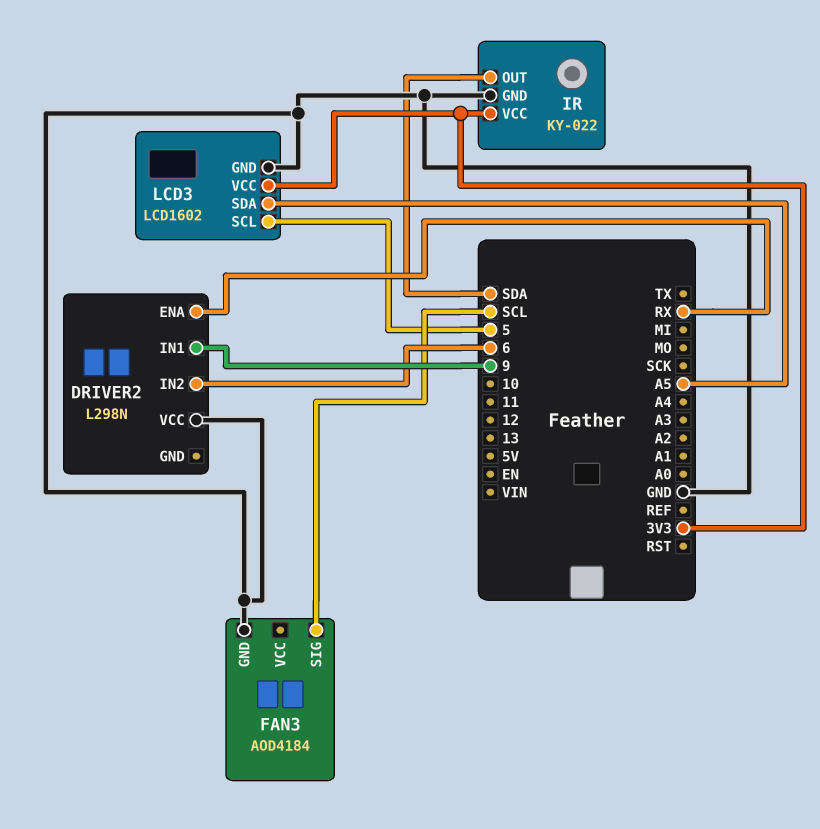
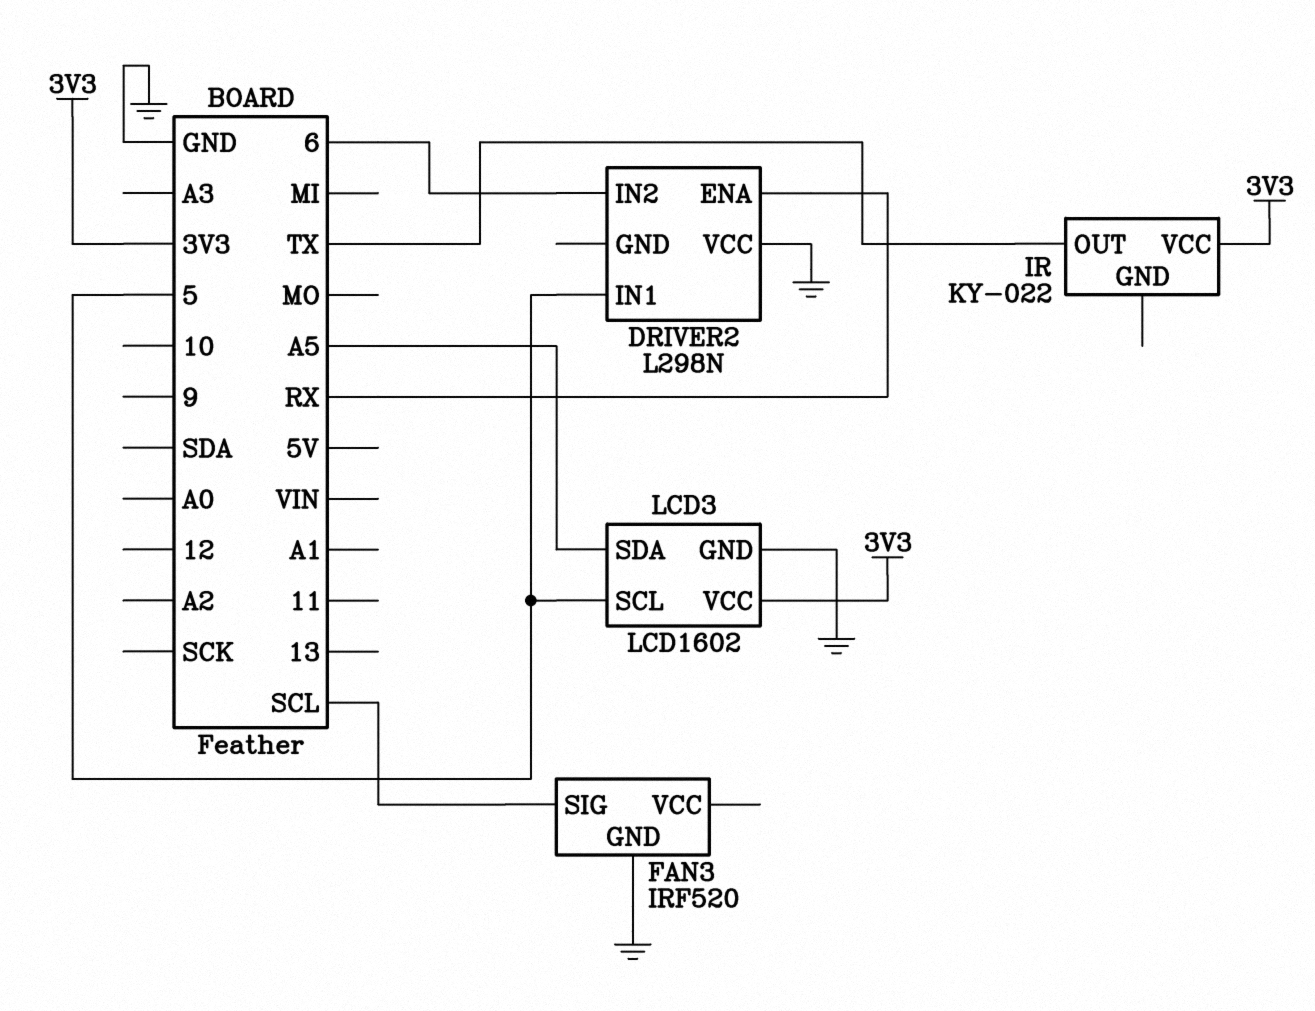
DRIVER2 pin IN1: 9 -> 5
FAN3: AOD4184 -> IRF520
IR pin GND: GND -> none
IR pin OUT: SDA -> TX

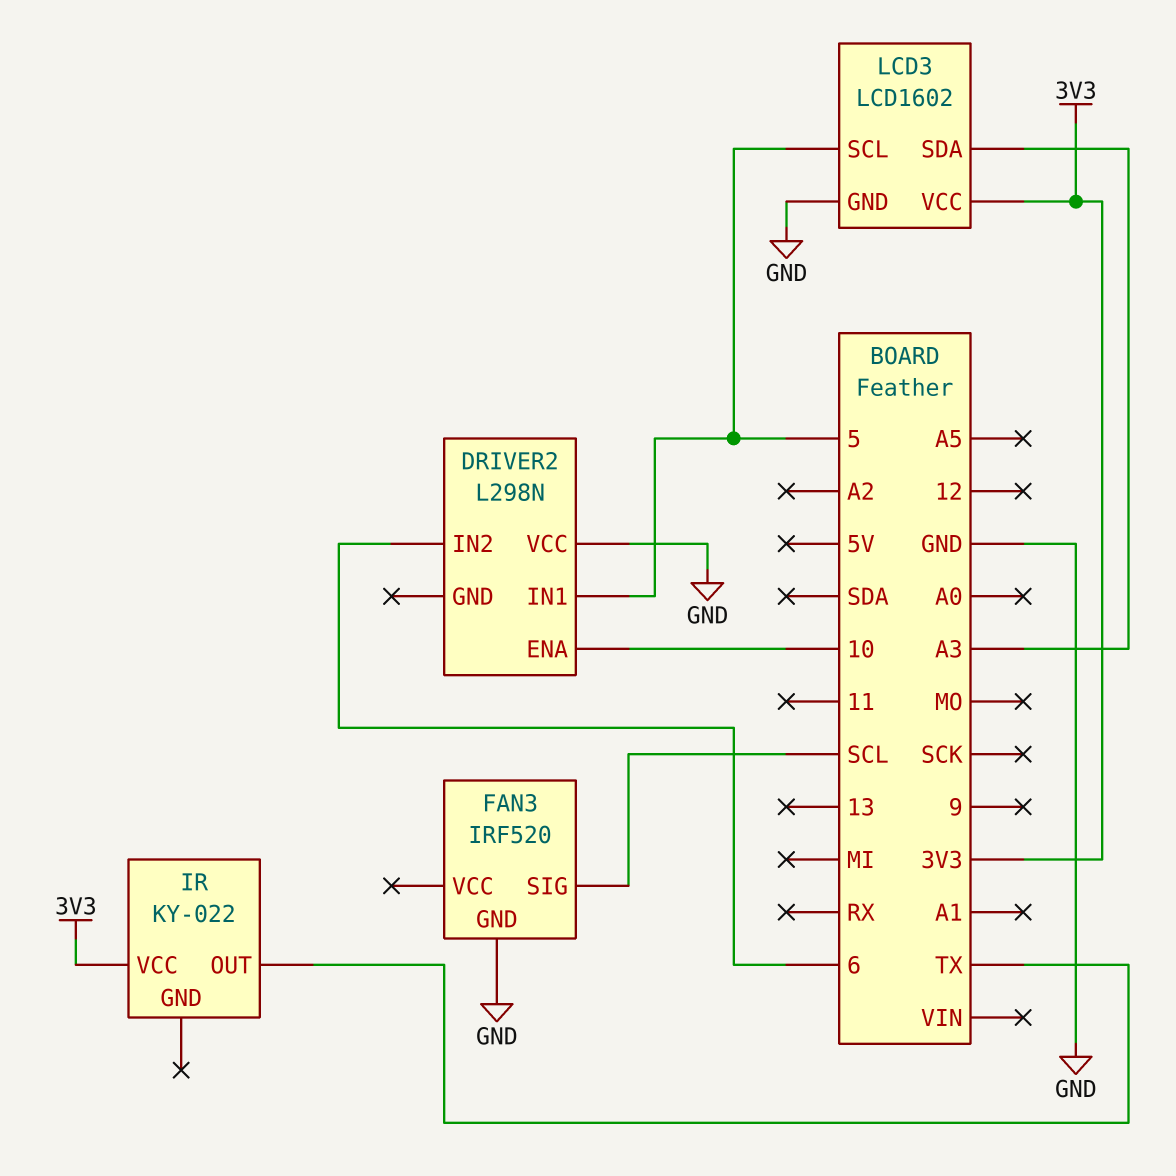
DRIVER2 pin ENA: RX -> 10
LCD3 pin SDA: A5 -> A3

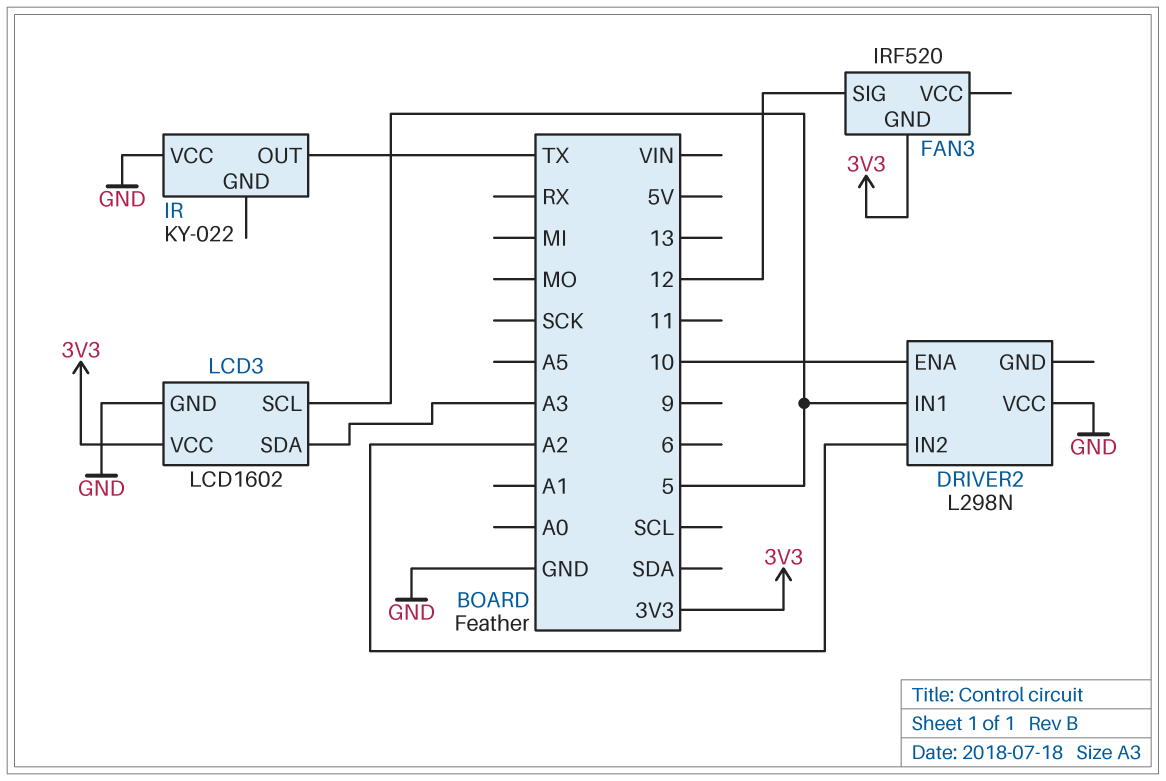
DRIVER2 pin IN2: 6 -> A2
FAN3 pin GND: GND -> 3V3
FAN3 pin SIG: SCL -> 12
IR pin VCC: 3V3 -> GND

